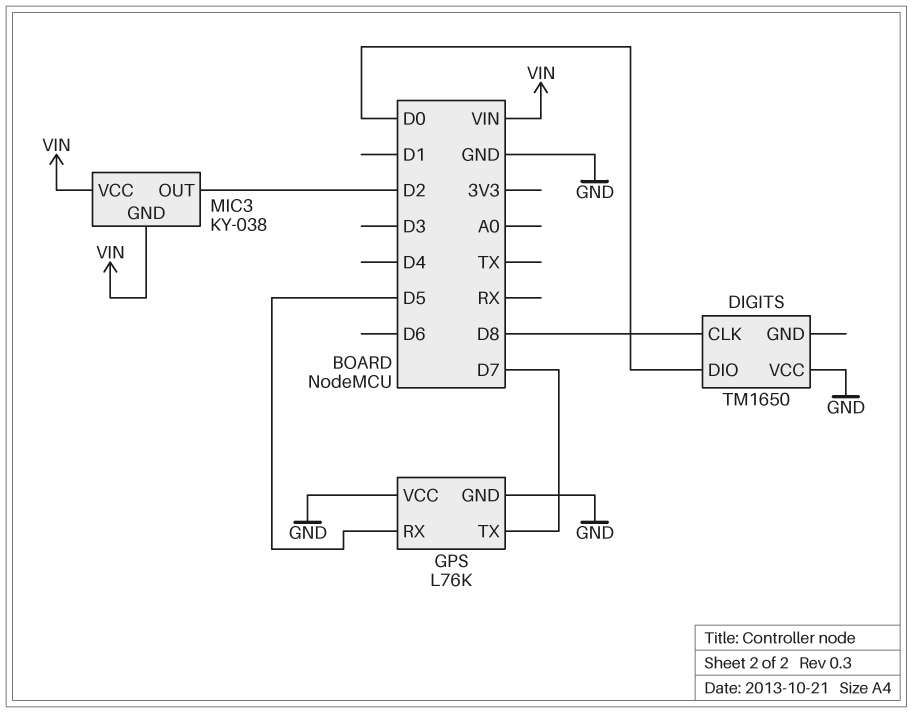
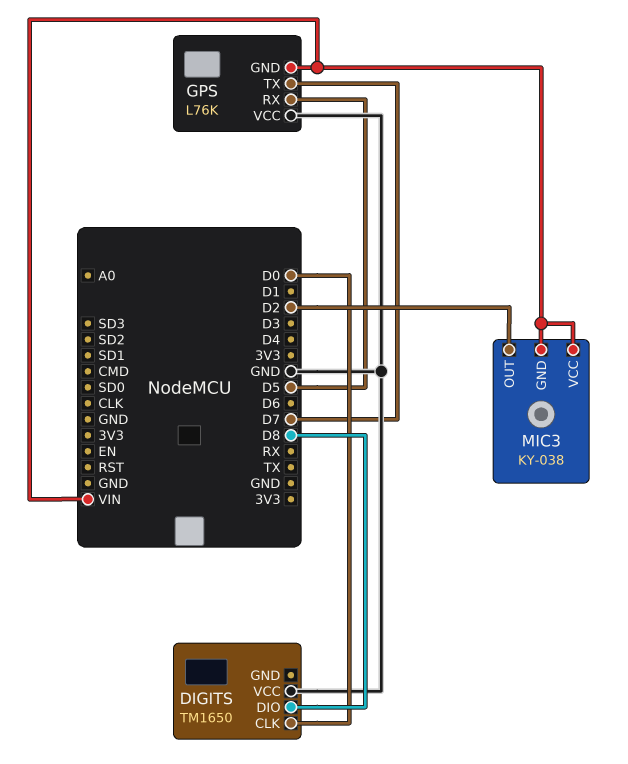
DIGITS pin CLK: D8 -> D0
DIGITS pin DIO: D0 -> D8
GPS pin GND: GND -> VIN

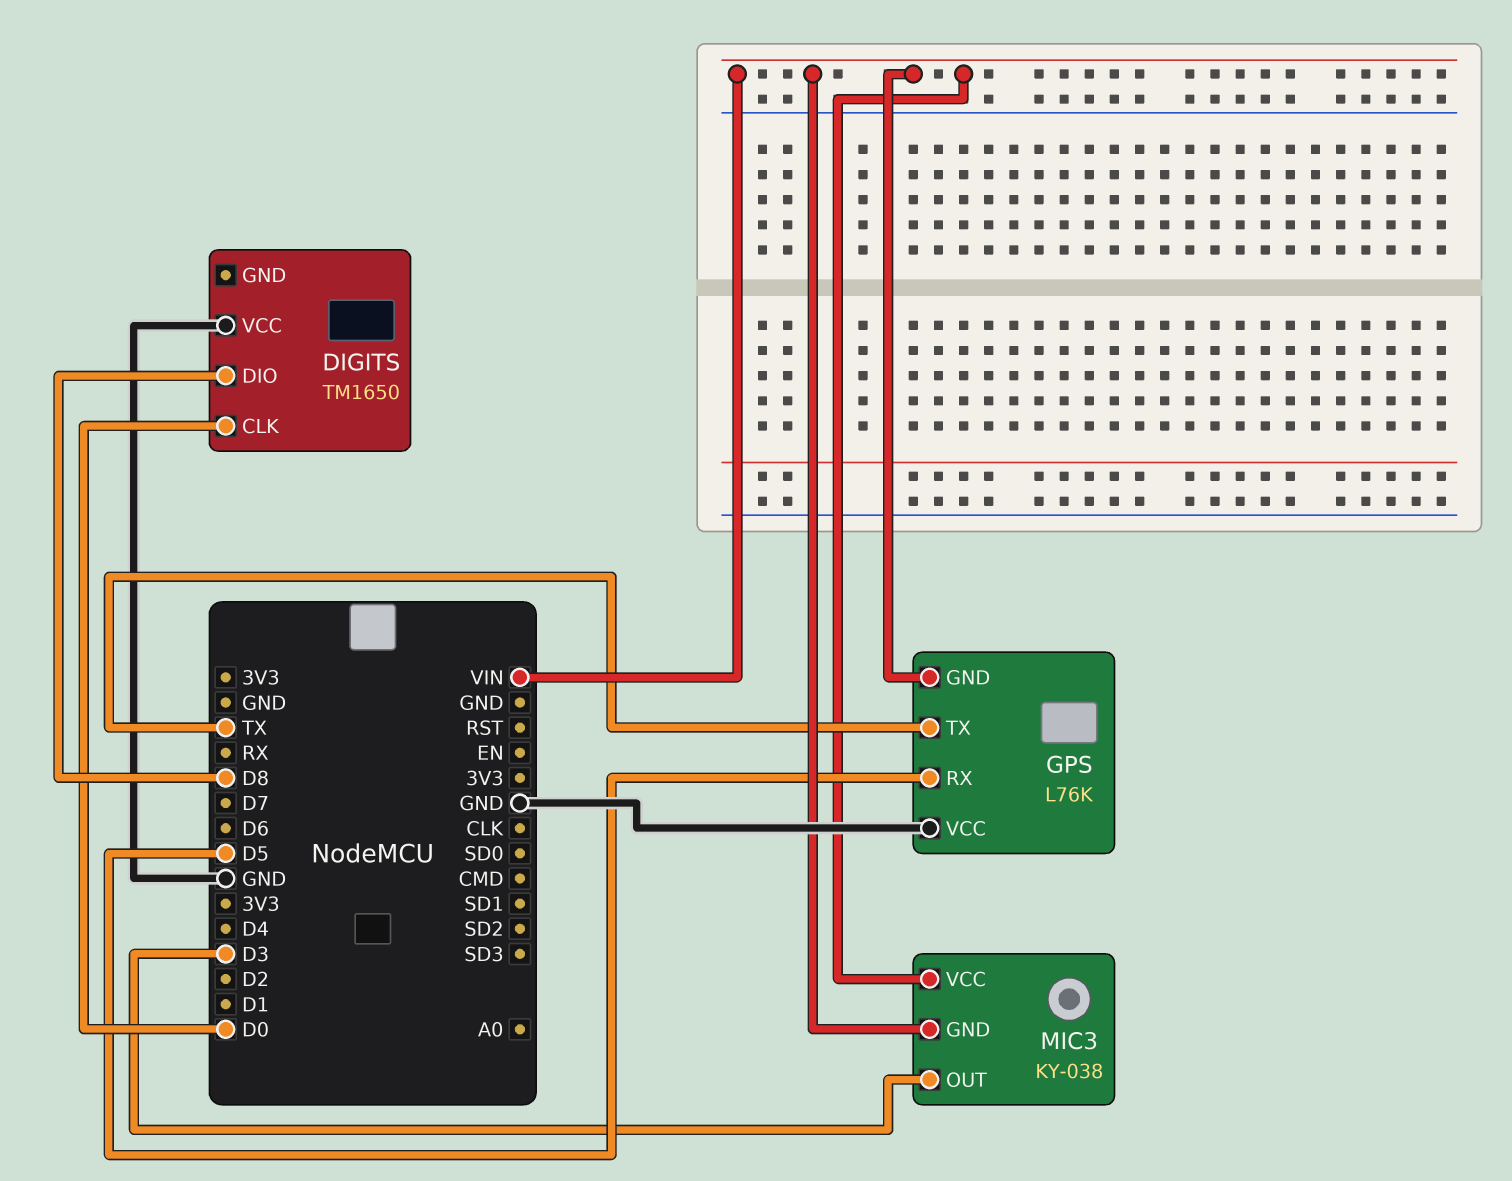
GPS pin TX: D7 -> TX
MIC3 pin OUT: D2 -> D3

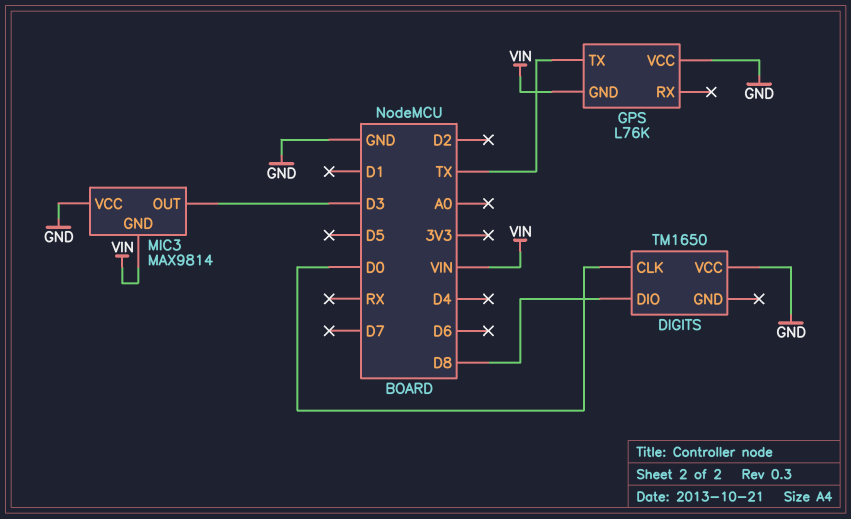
GPS pin RX: D5 -> none
MIC3: KY-038 -> MAX9814
MIC3 pin VCC: VIN -> GND

